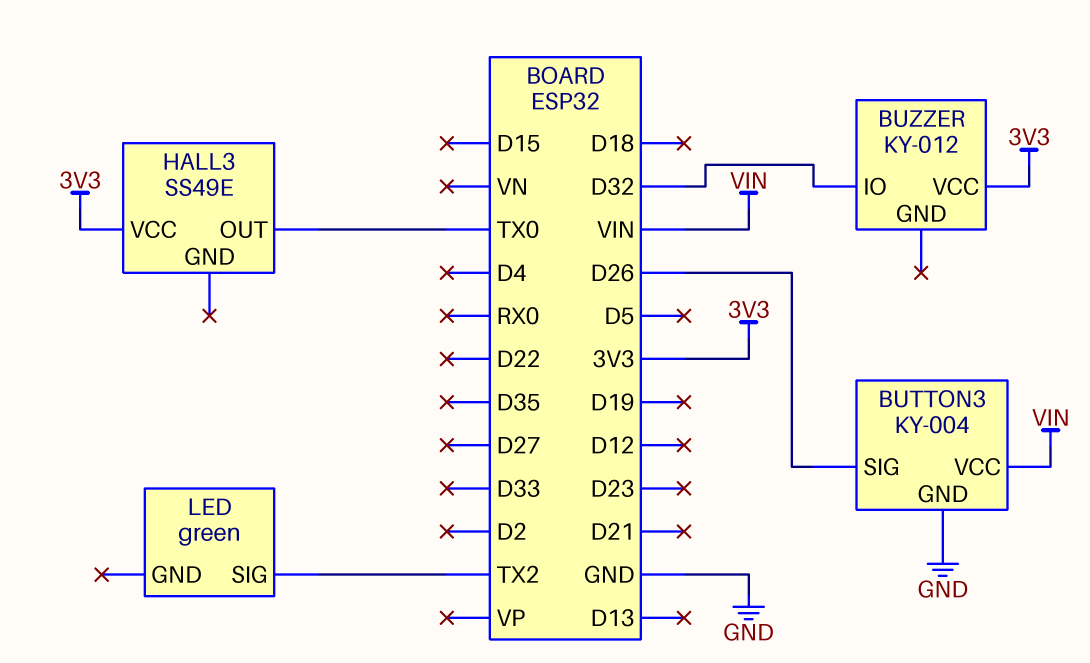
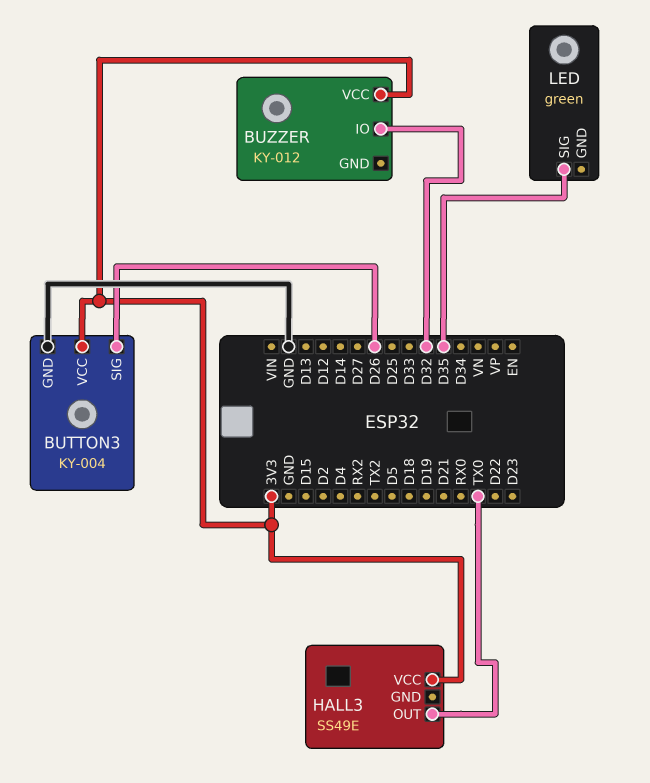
BUTTON3 pin VCC: VIN -> 3V3
LED pin SIG: TX2 -> D35

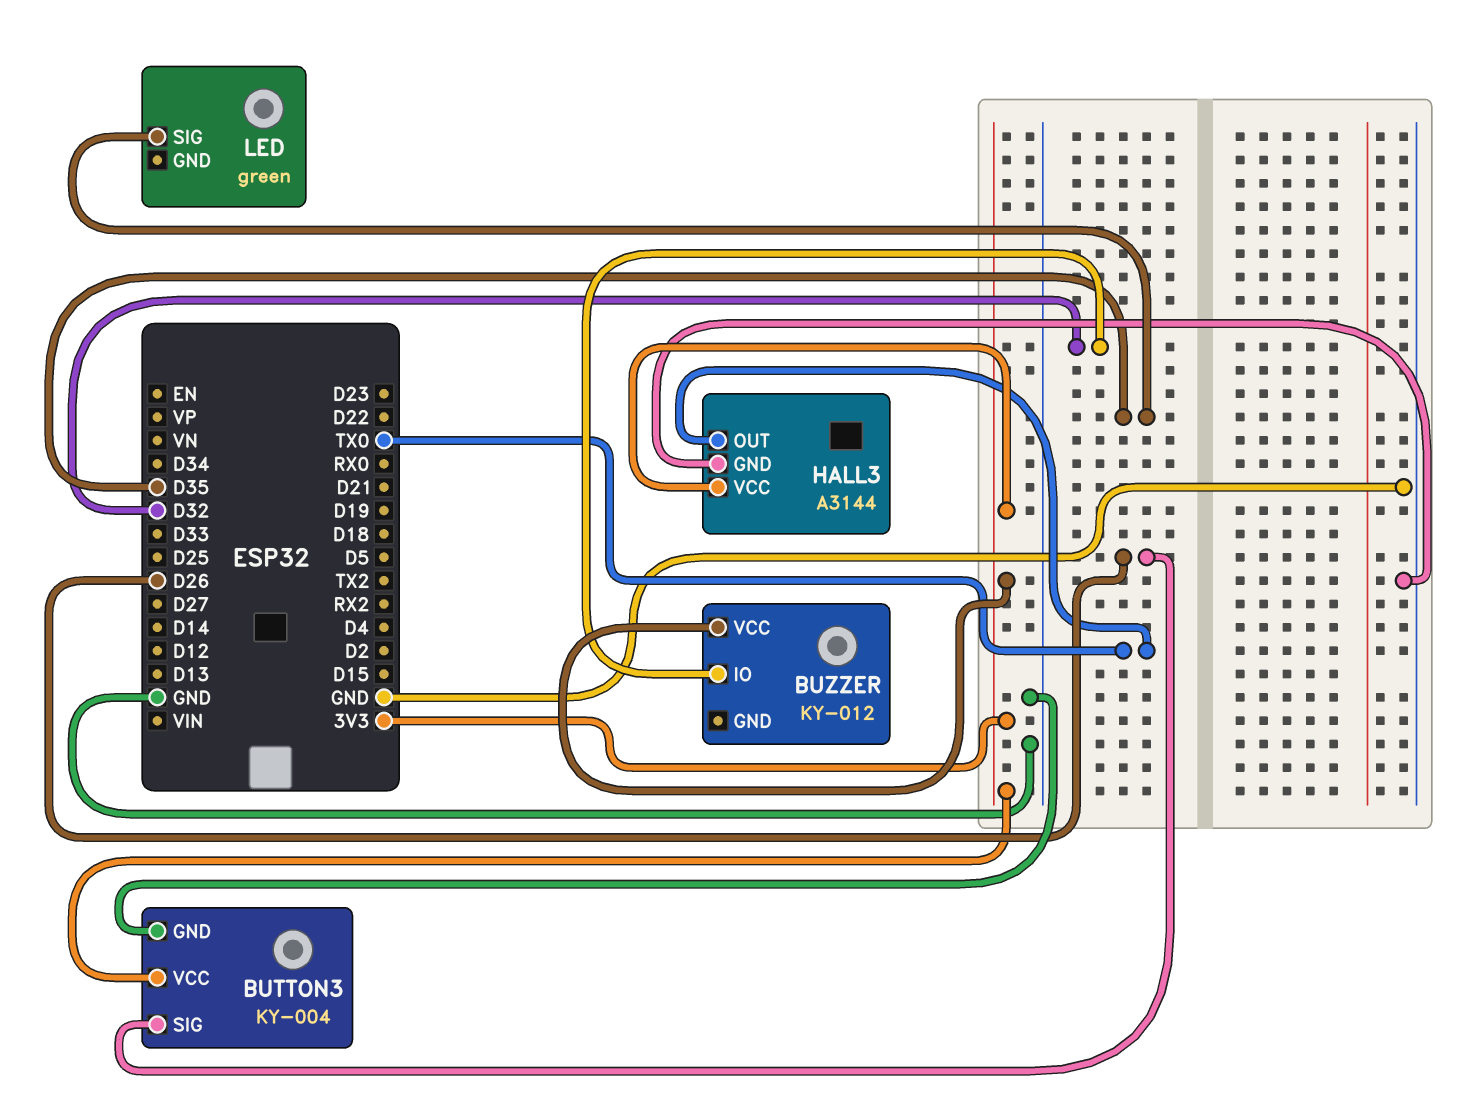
HALL3: SS49E -> A3144
HALL3 pin GND: none -> GND

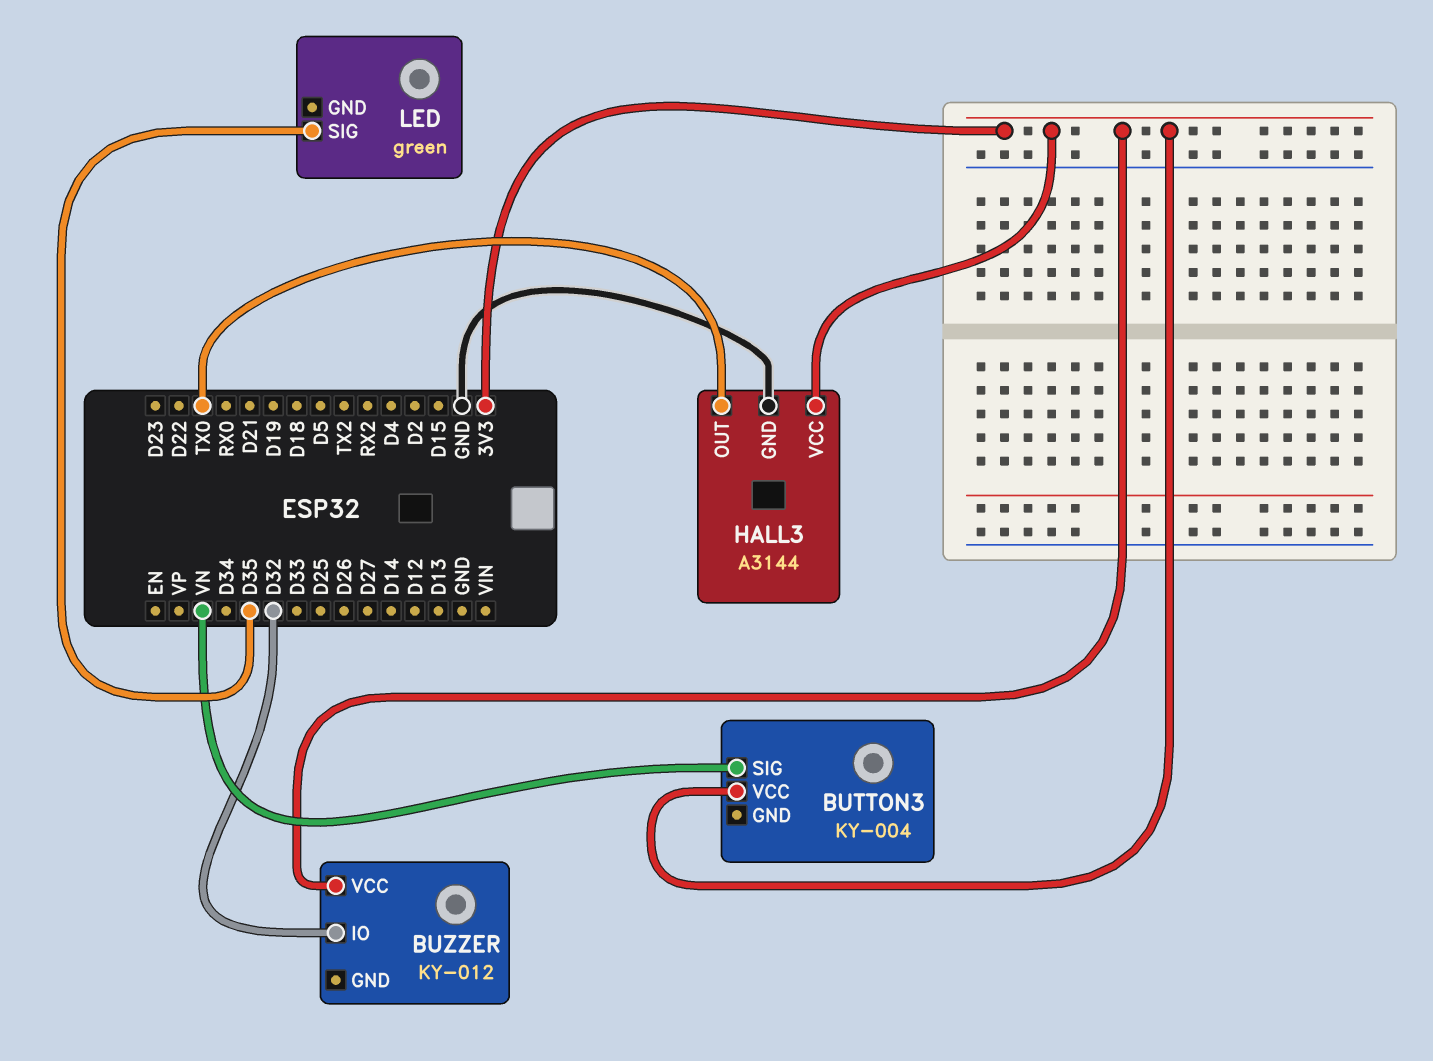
BUTTON3 pin GND: GND -> none
BUTTON3 pin SIG: D26 -> VN

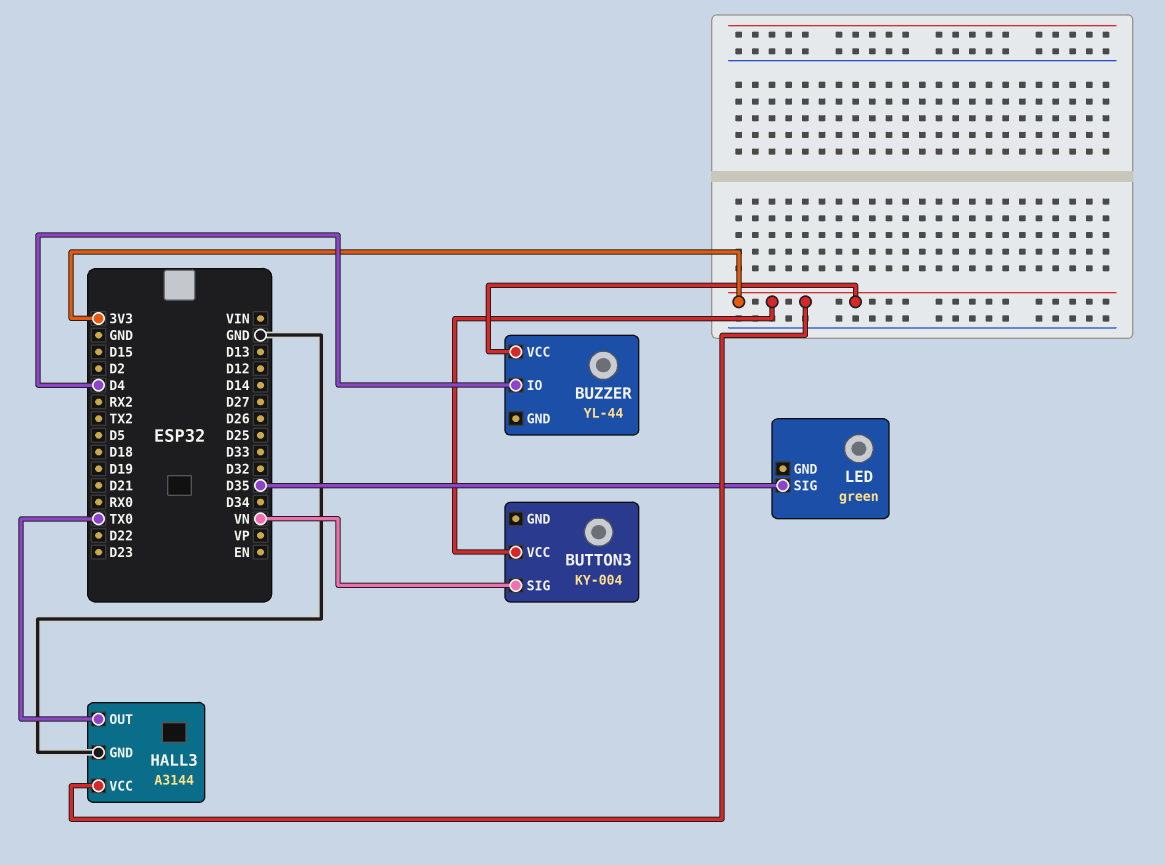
BUZZER: KY-012 -> YL-44
BUZZER pin IO: D32 -> D4

